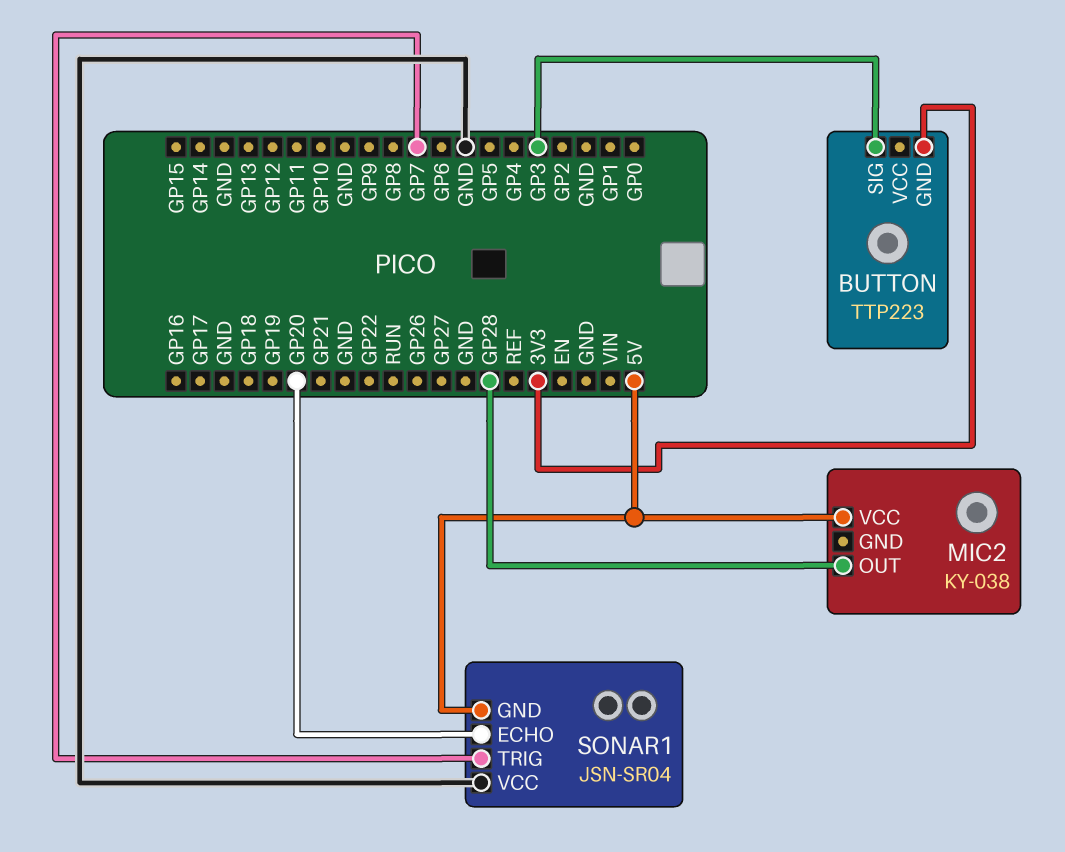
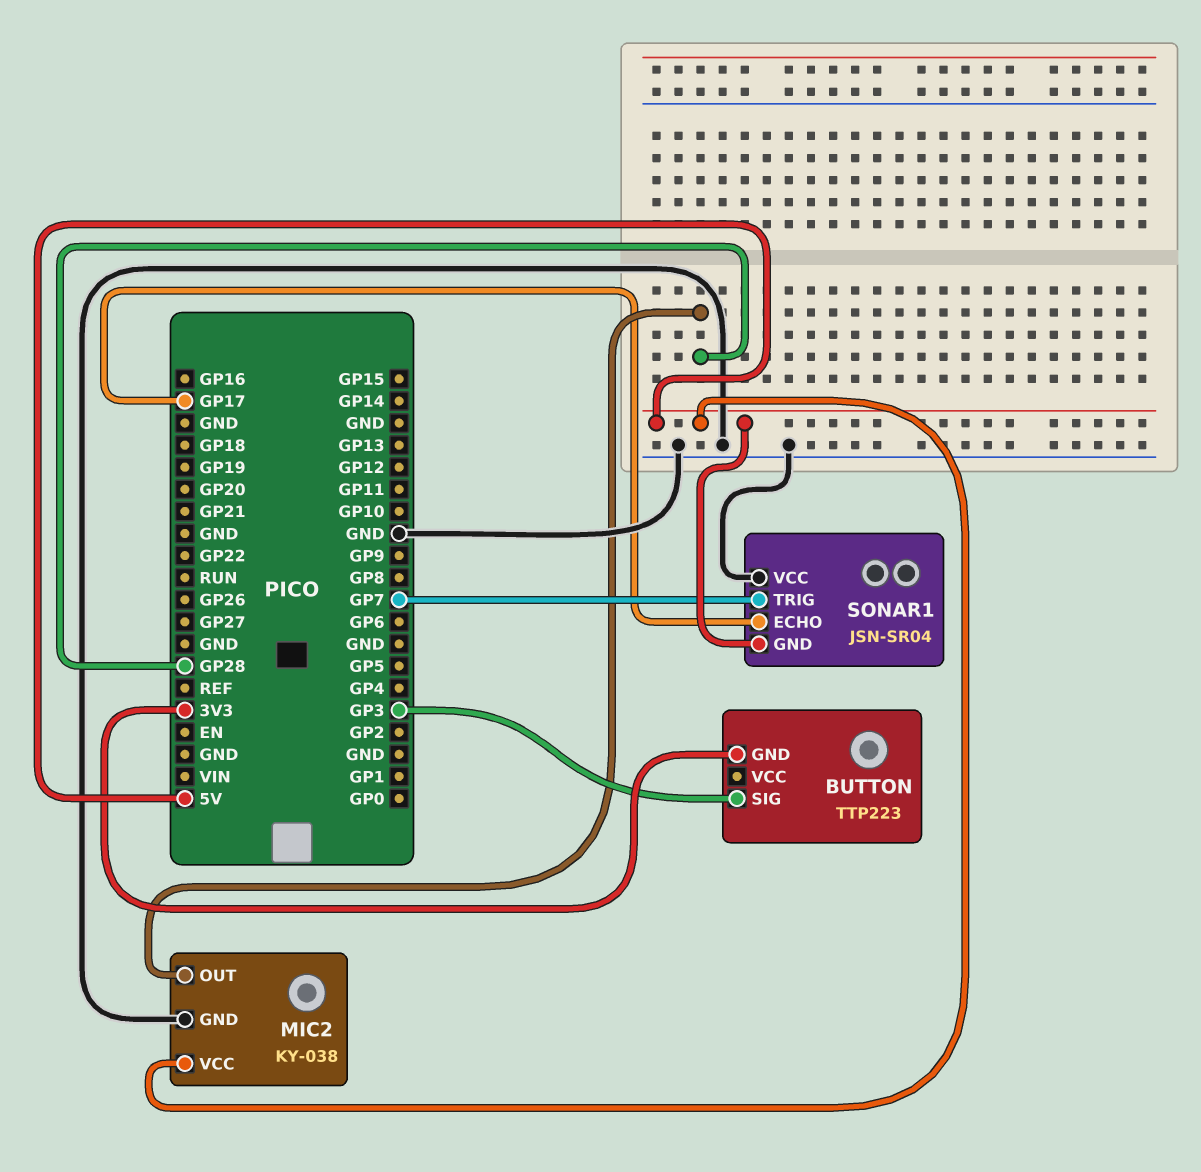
MIC2 pin GND: none -> GND
SONAR1 pin ECHO: GP20 -> GP17

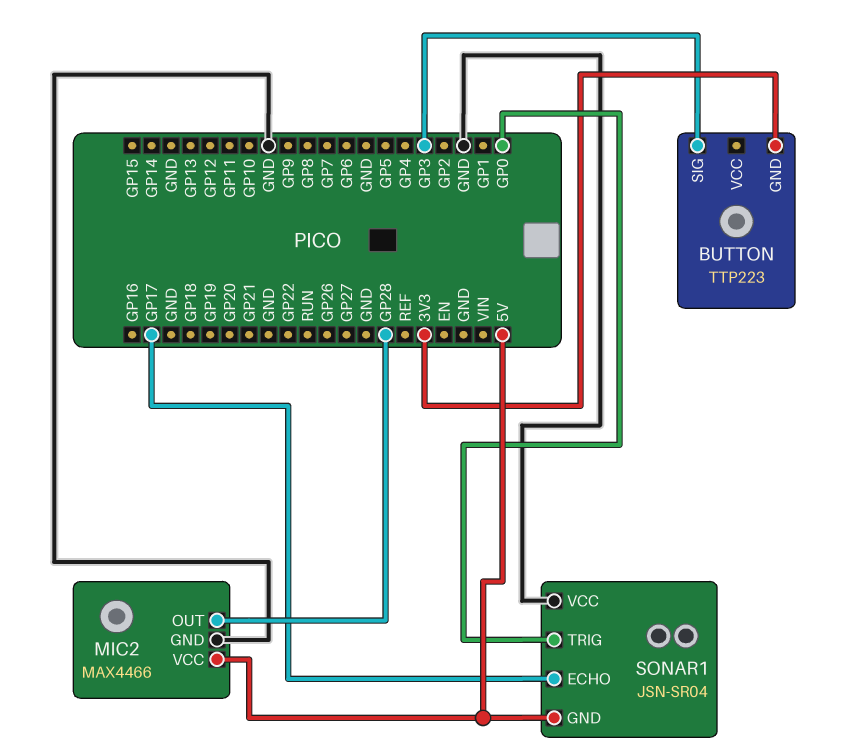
MIC2: KY-038 -> MAX4466
SONAR1 pin TRIG: GP7 -> GP0

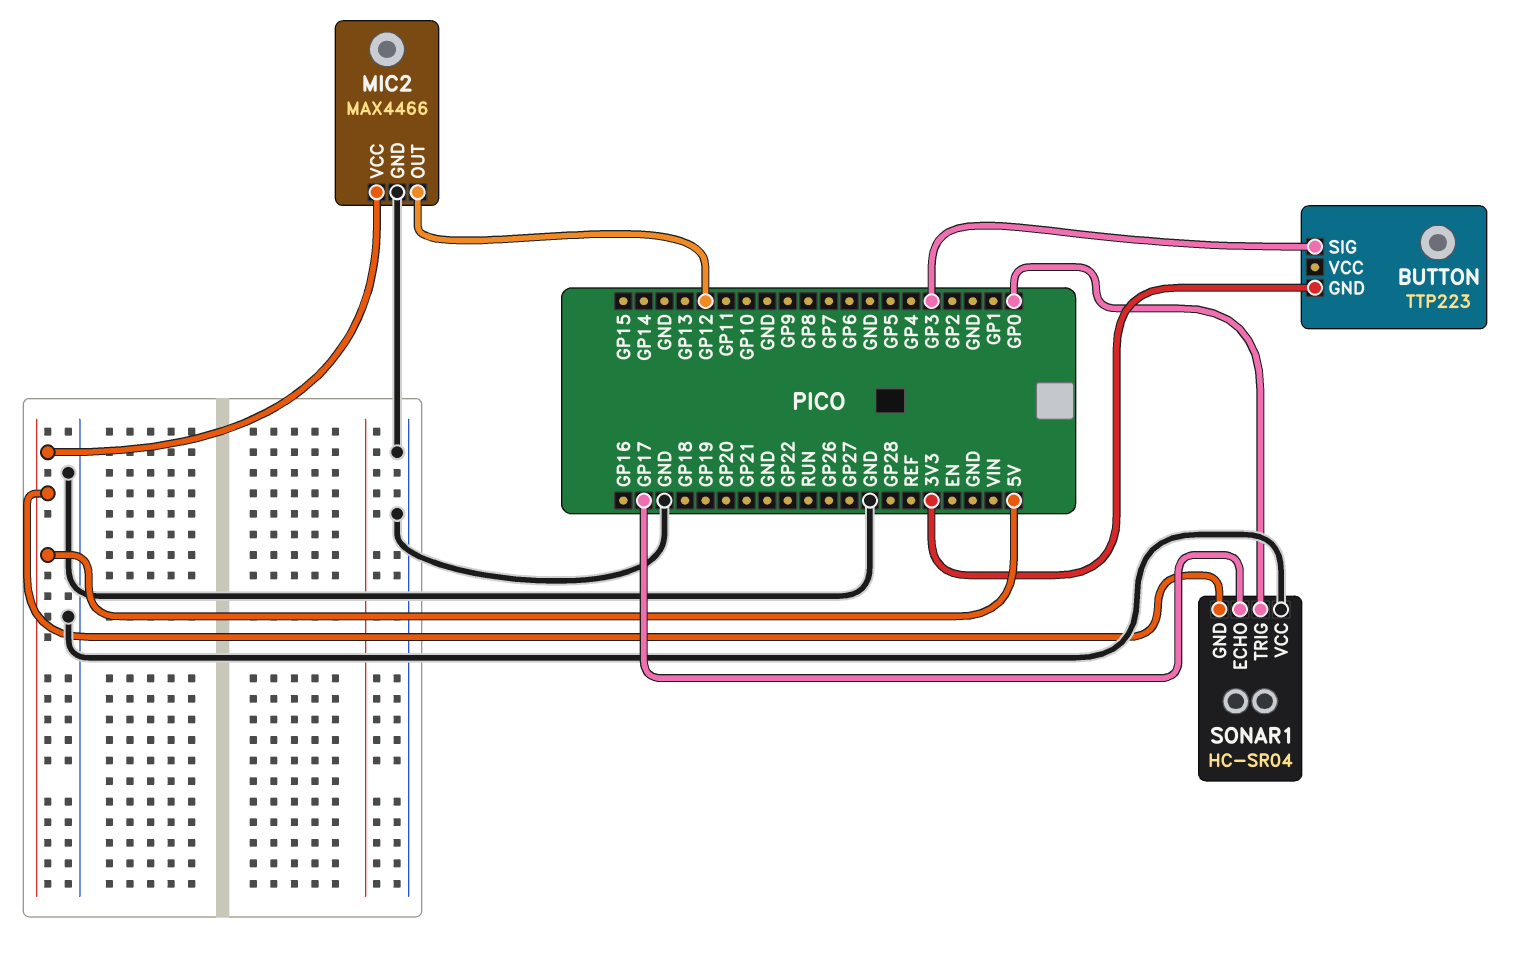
MIC2 pin OUT: GP28 -> GP12
SONAR1: JSN-SR04 -> HC-SR04

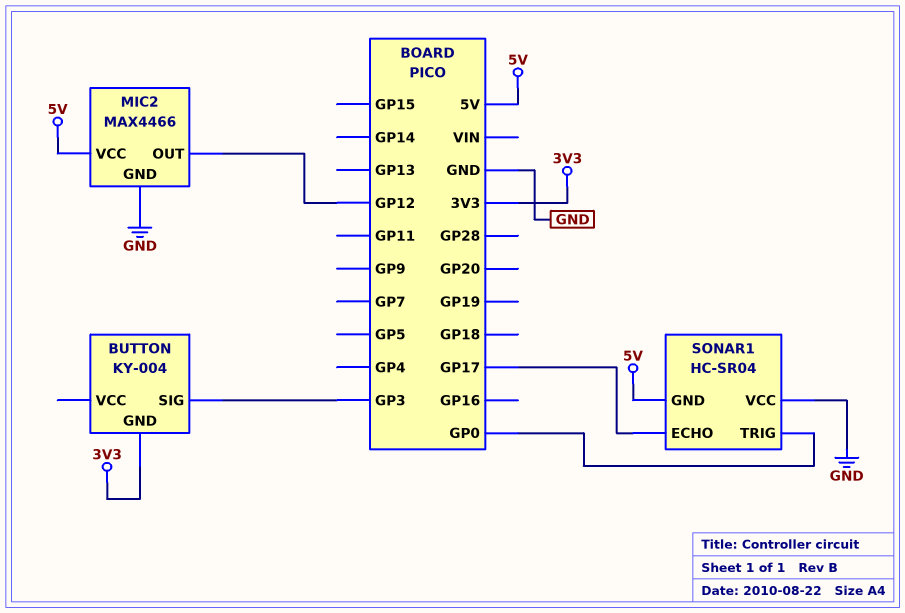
BUTTON: TTP223 -> KY-004

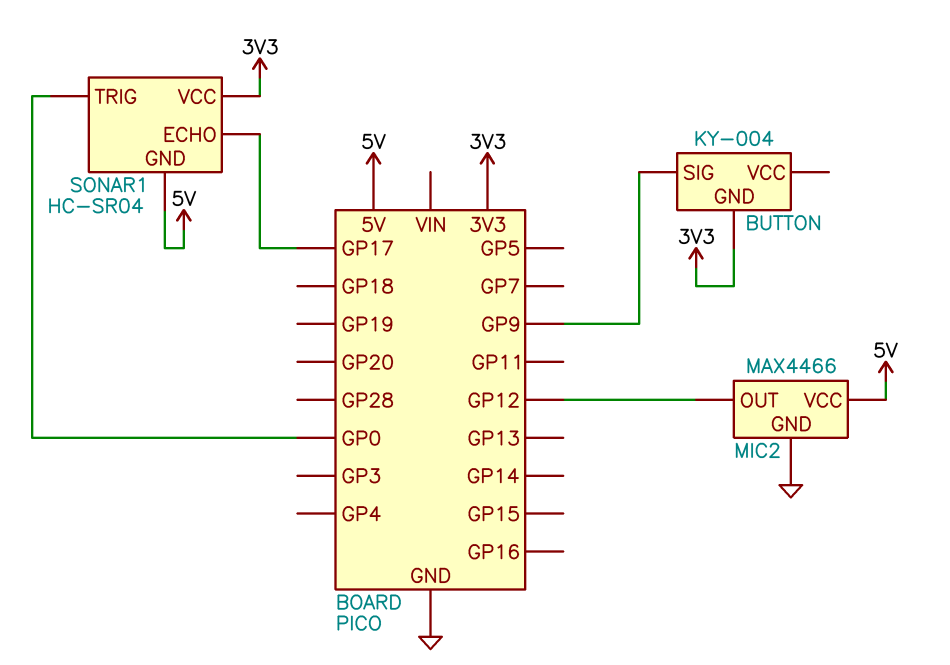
BUTTON pin SIG: GP3 -> GP9
SONAR1 pin VCC: GND -> 3V3

